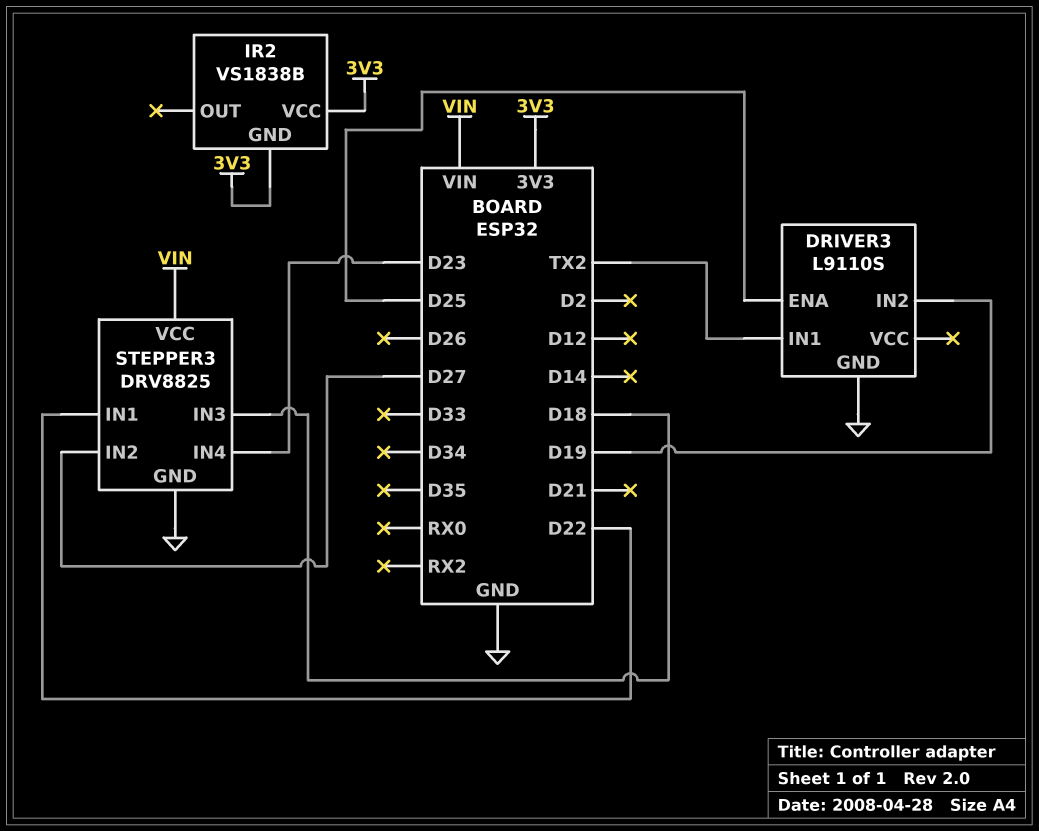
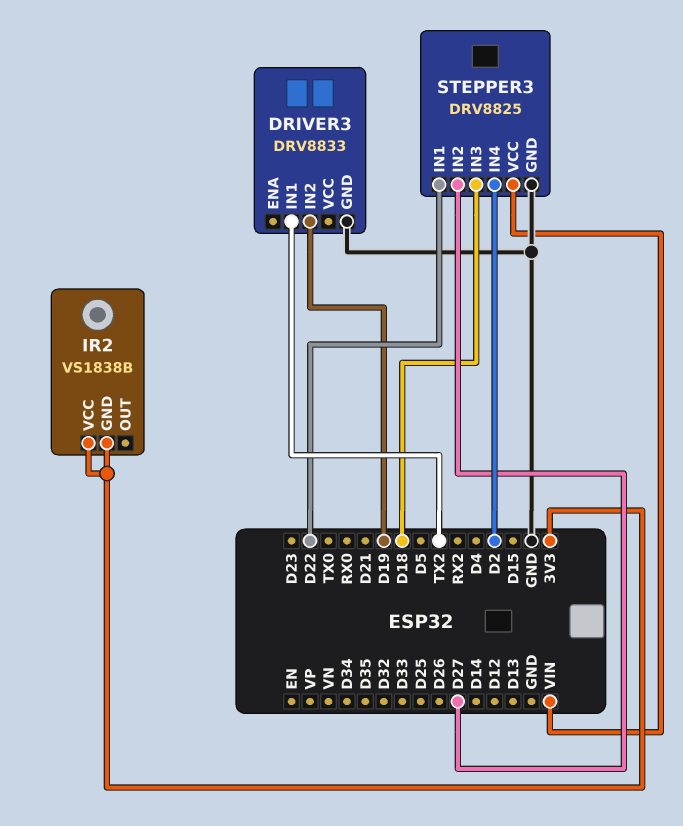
DRIVER3: L9110S -> DRV8833
DRIVER3 pin ENA: D25 -> none
STEPPER3 pin IN4: D23 -> D2

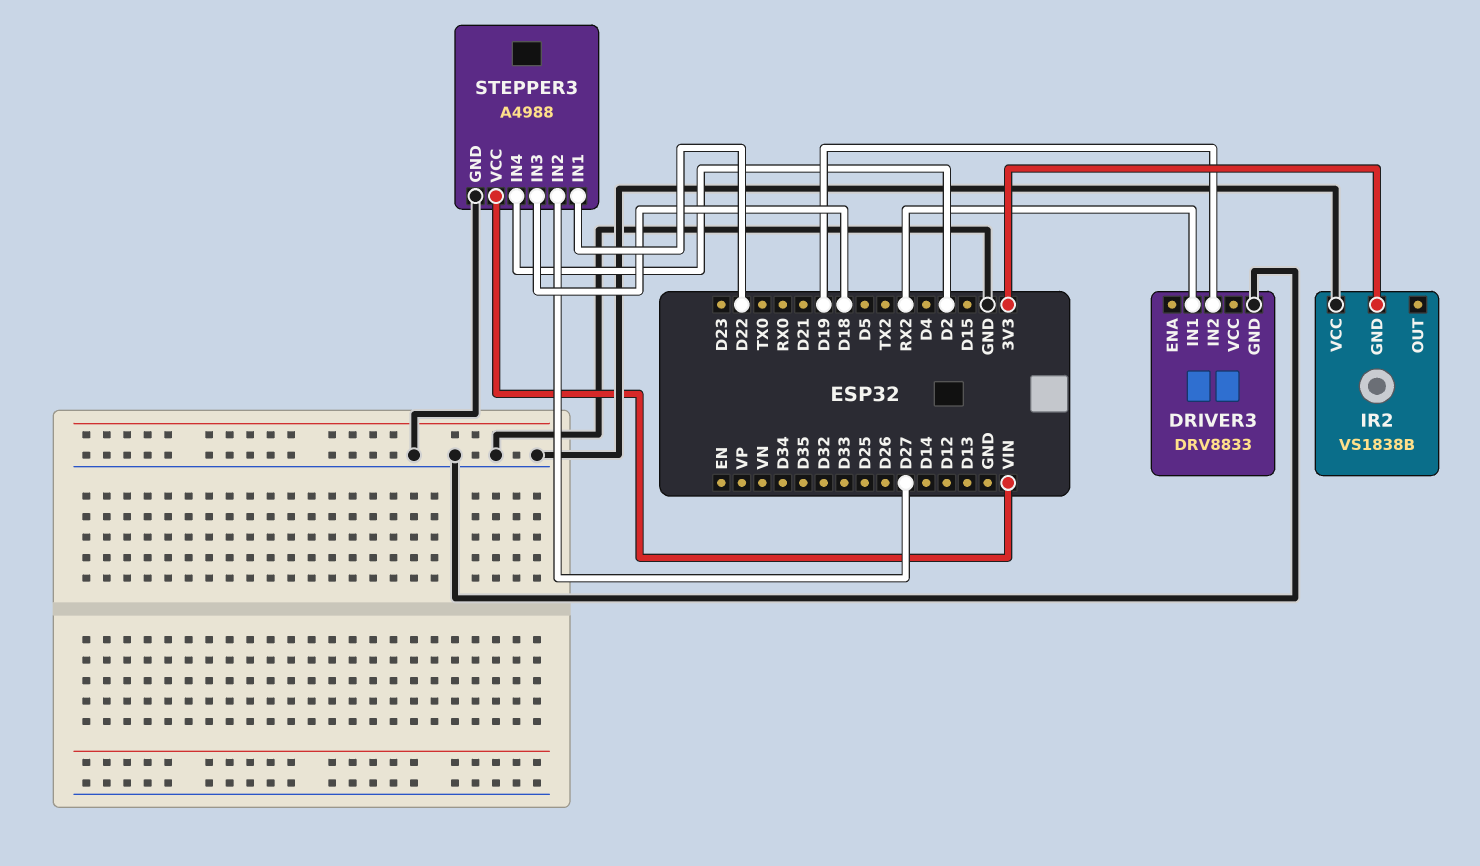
DRIVER3 pin IN1: TX2 -> RX2
IR2 pin VCC: 3V3 -> GND
STEPPER3: DRV8825 -> A4988

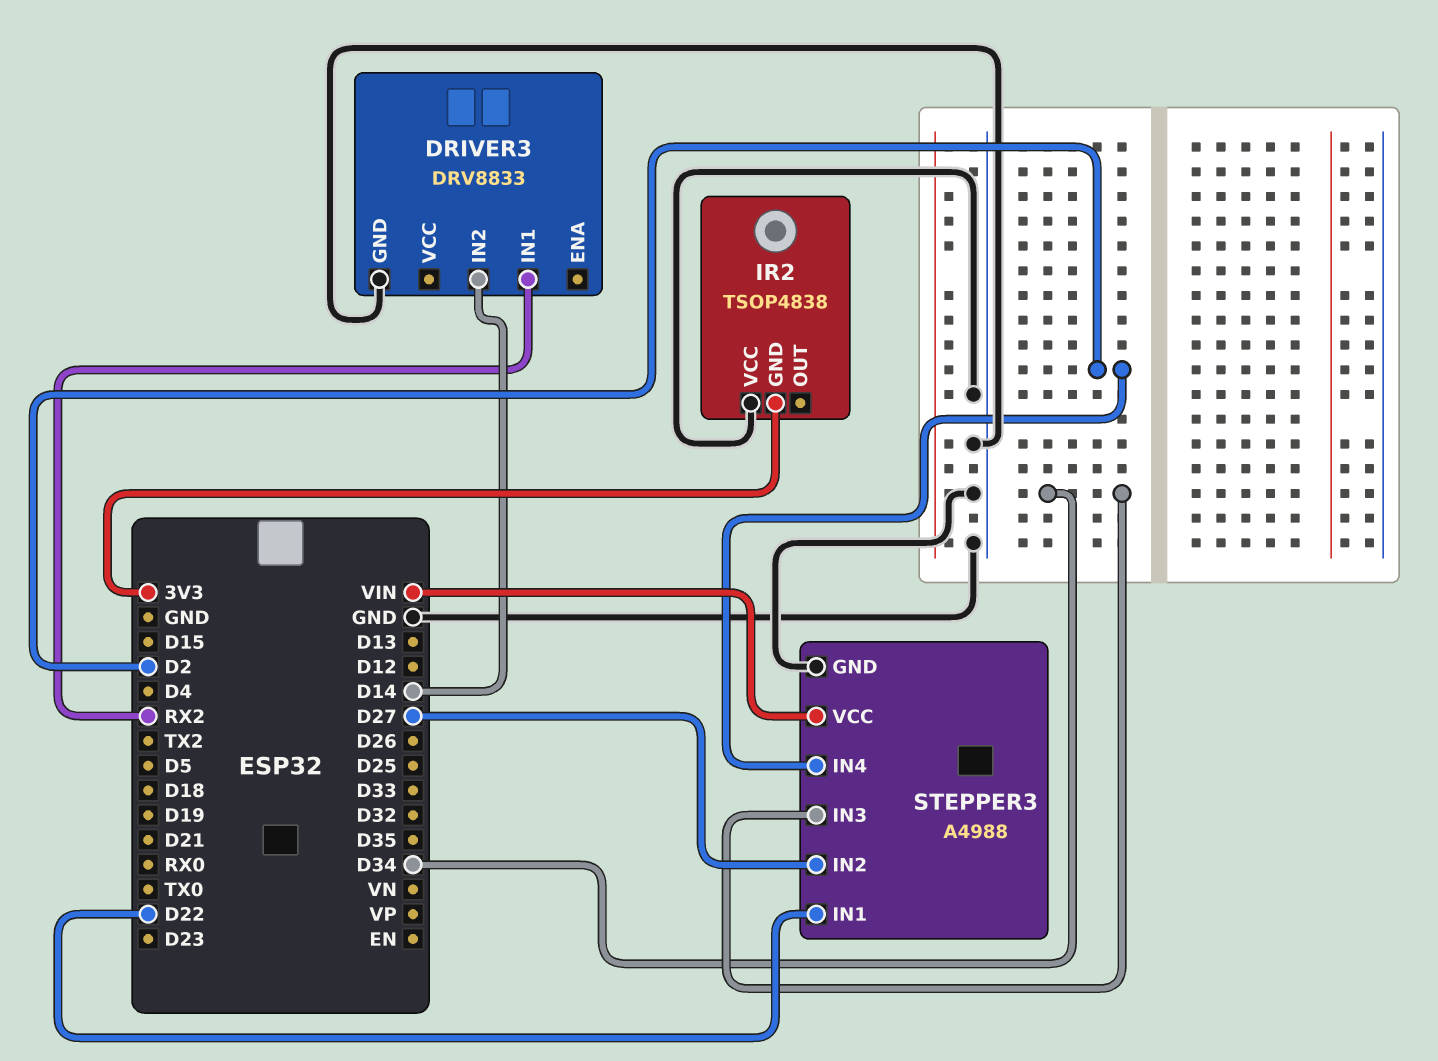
DRIVER3 pin IN2: D19 -> D14
IR2: VS1838B -> TSOP4838
STEPPER3 pin IN3: D18 -> D34

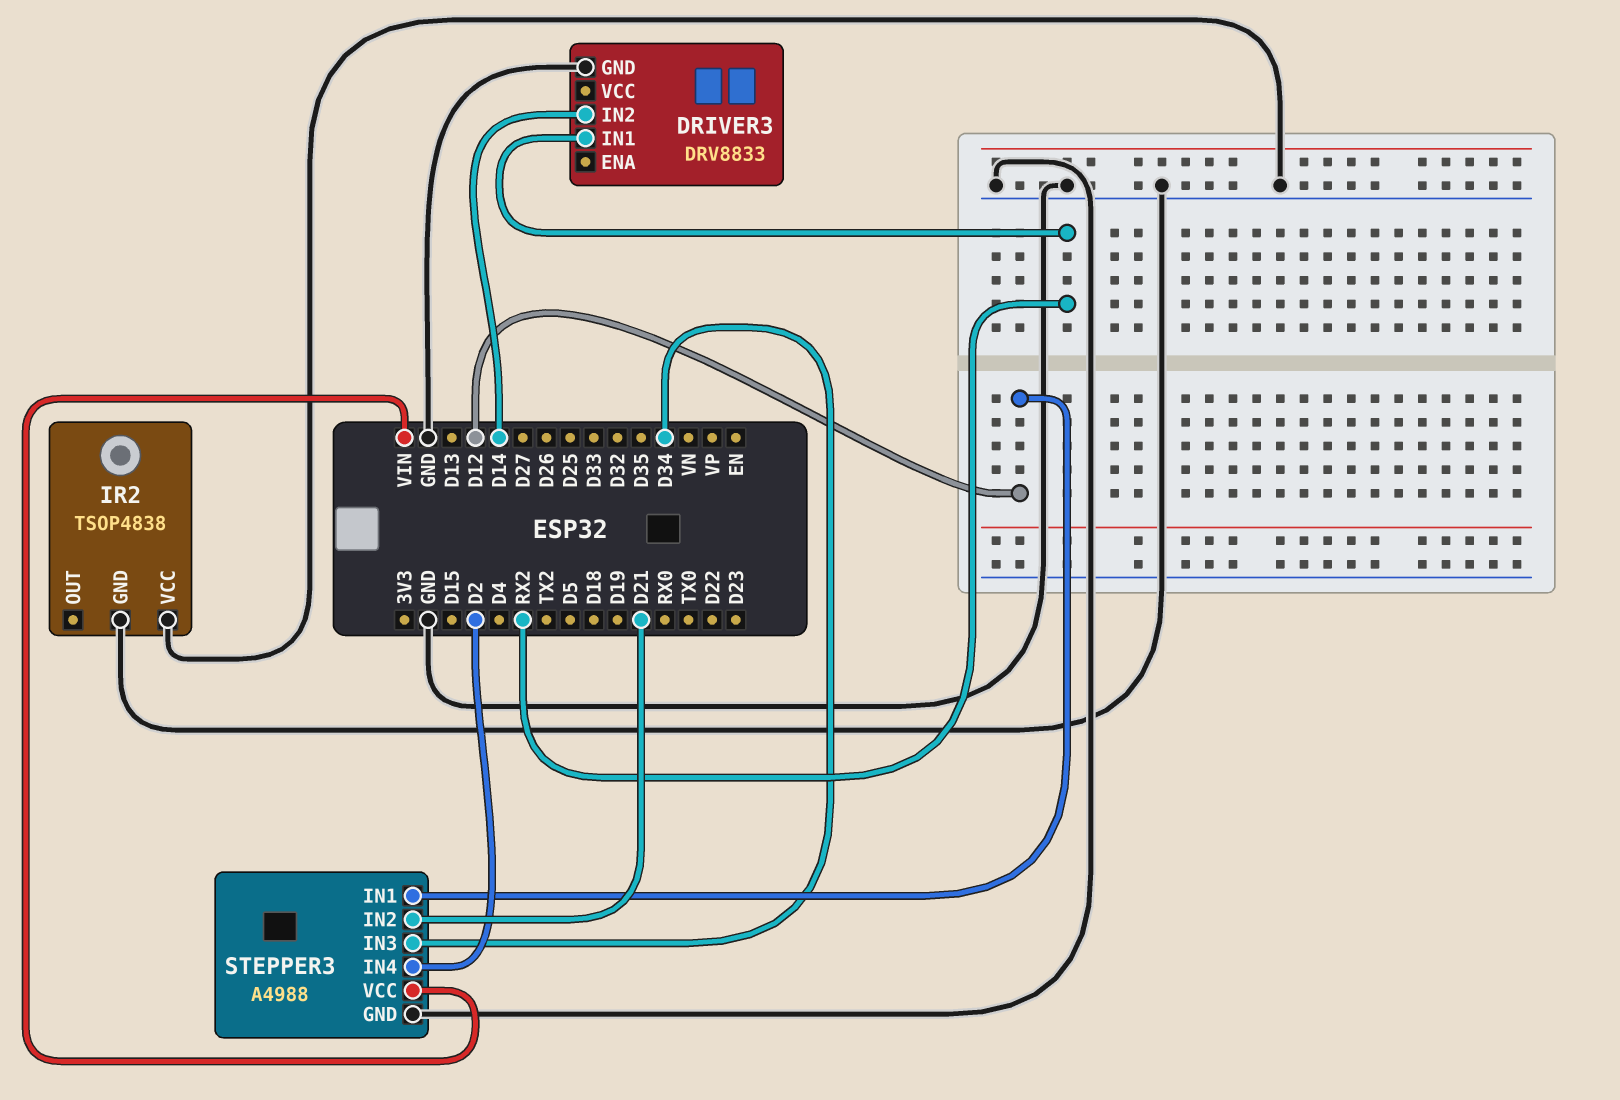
IR2 pin GND: 3V3 -> GND
STEPPER3 pin IN1: D22 -> D12
STEPPER3 pin IN2: D27 -> D21

